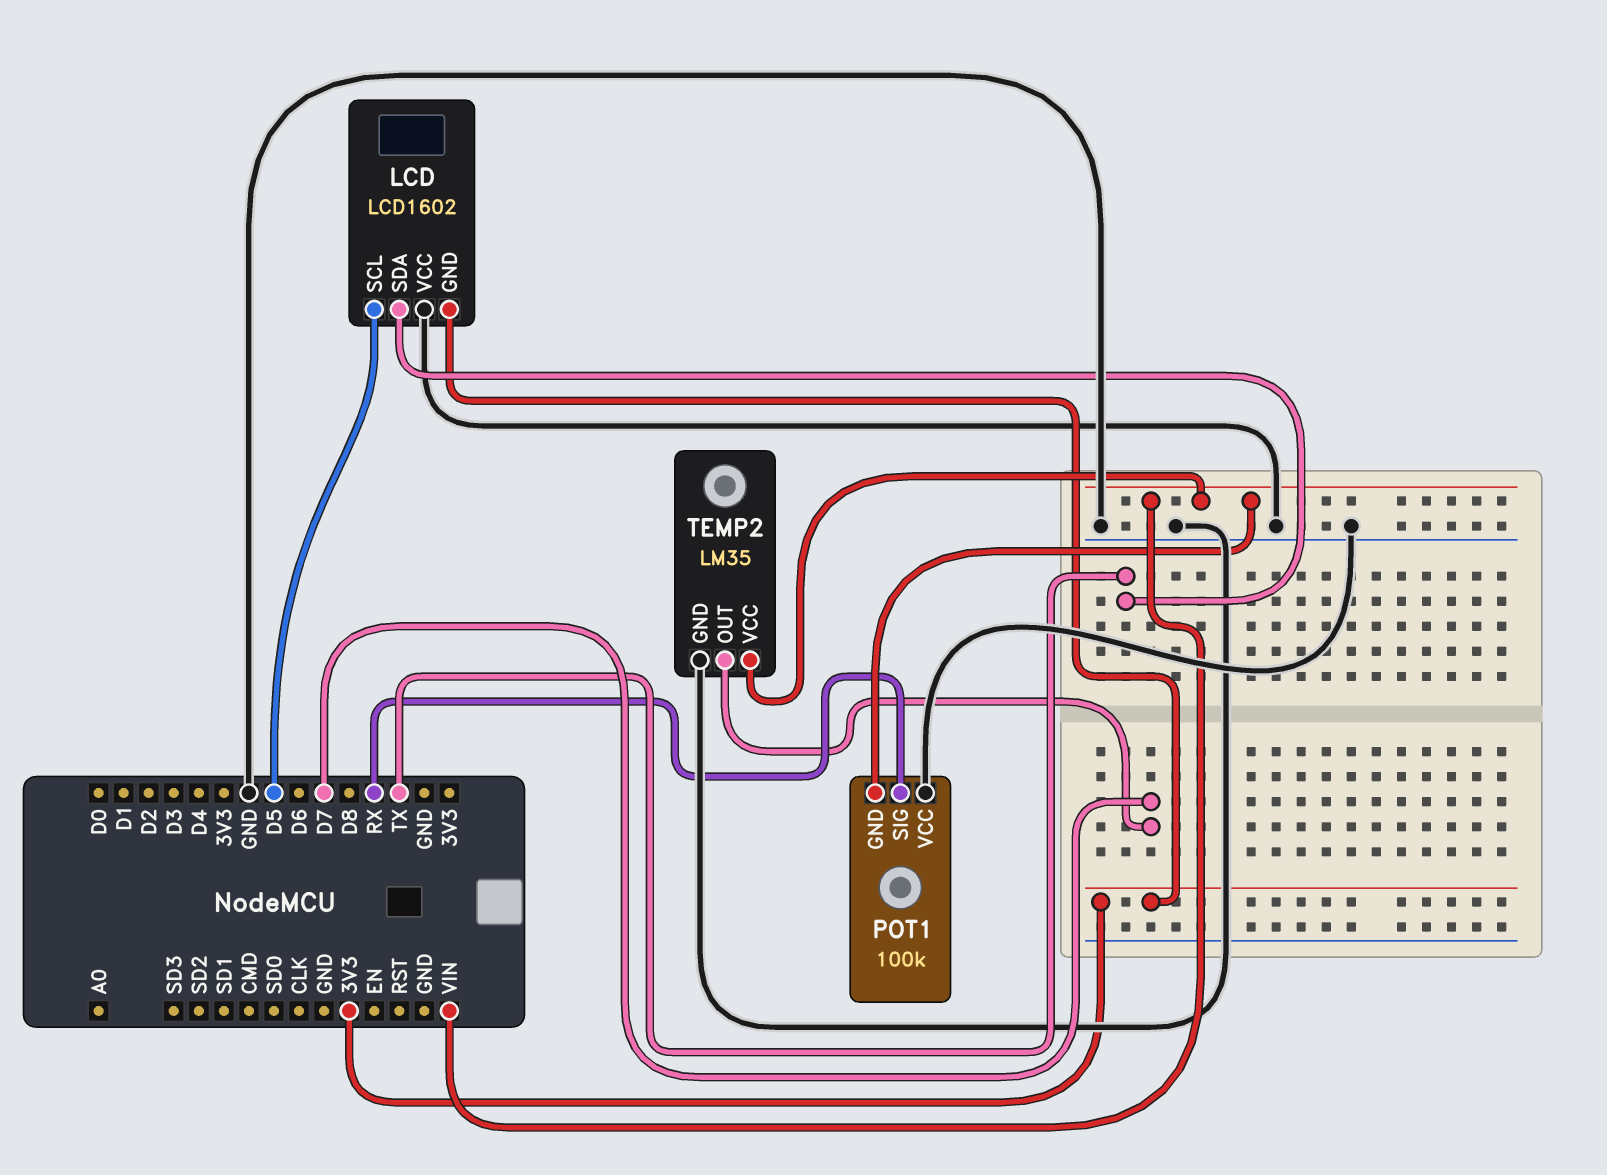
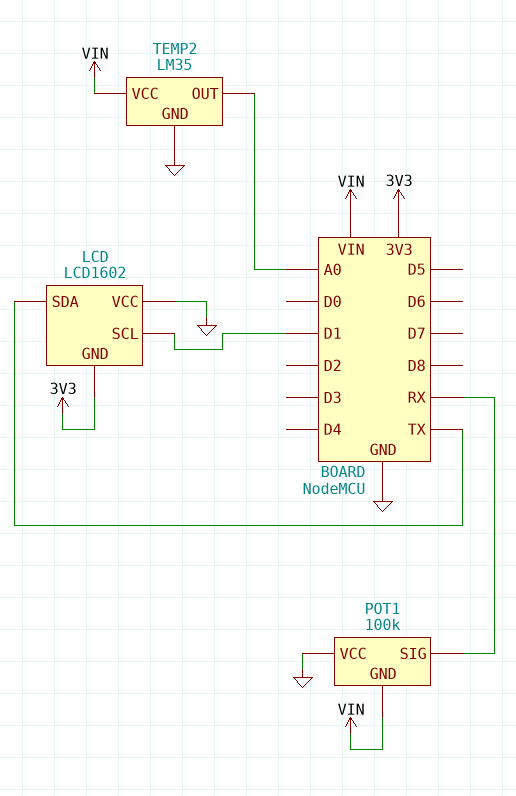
LCD pin SCL: D5 -> D1
TEMP2 pin OUT: D7 -> A0

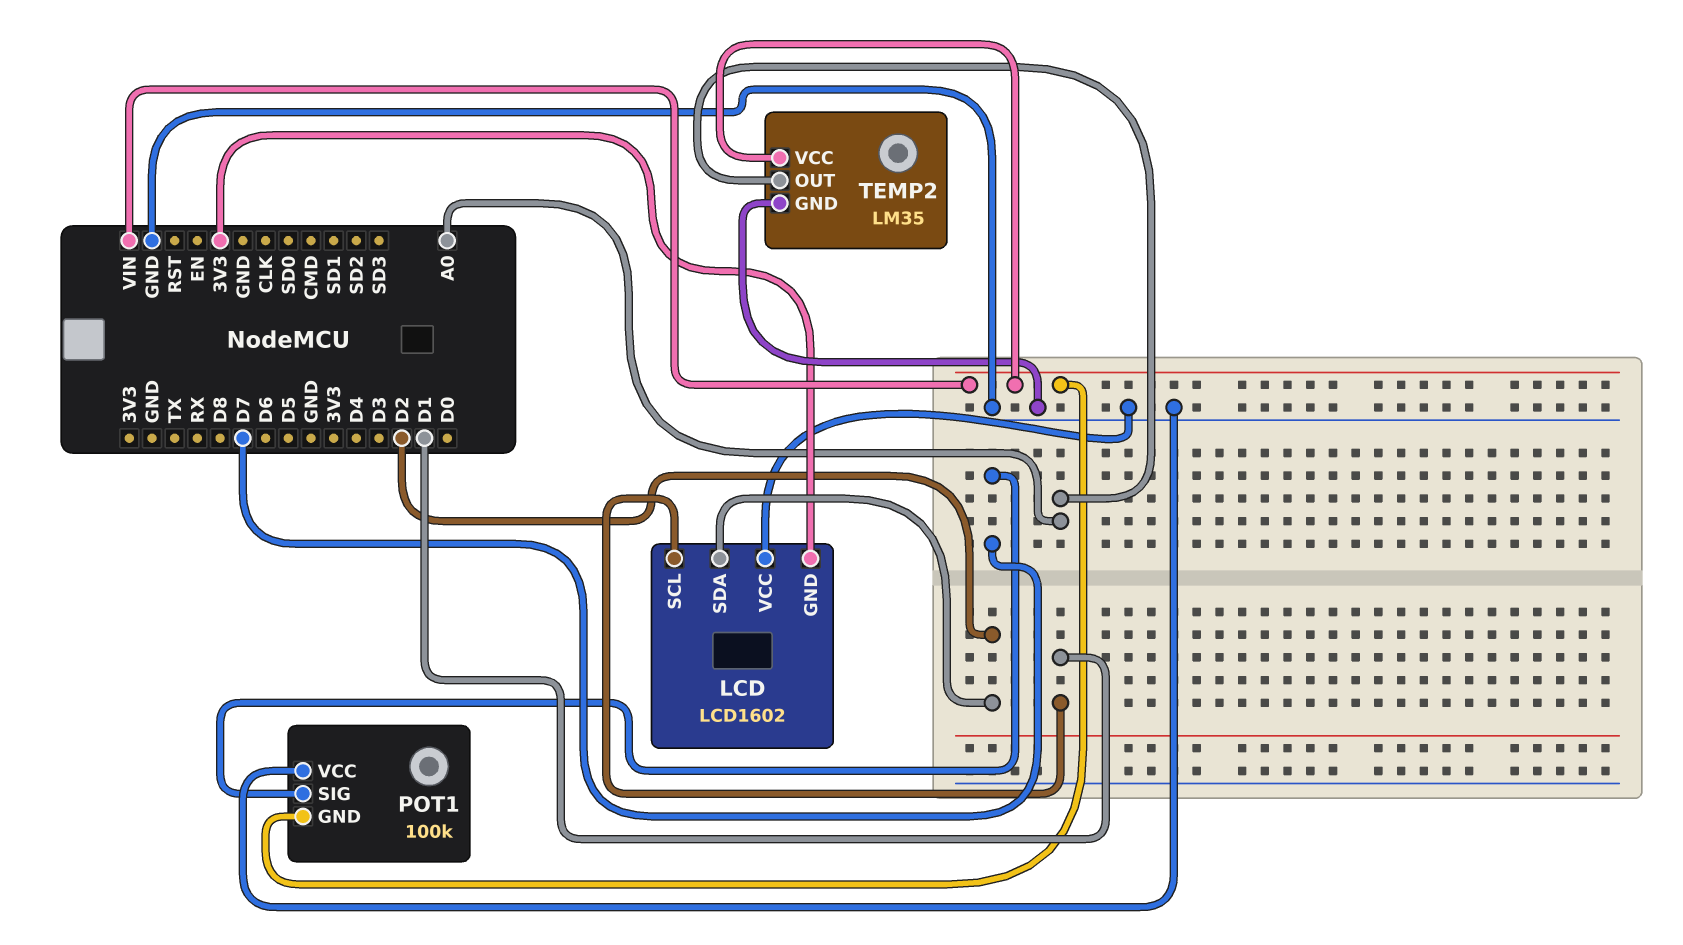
LCD pin SDA: TX -> D2
POT1 pin SIG: RX -> D7

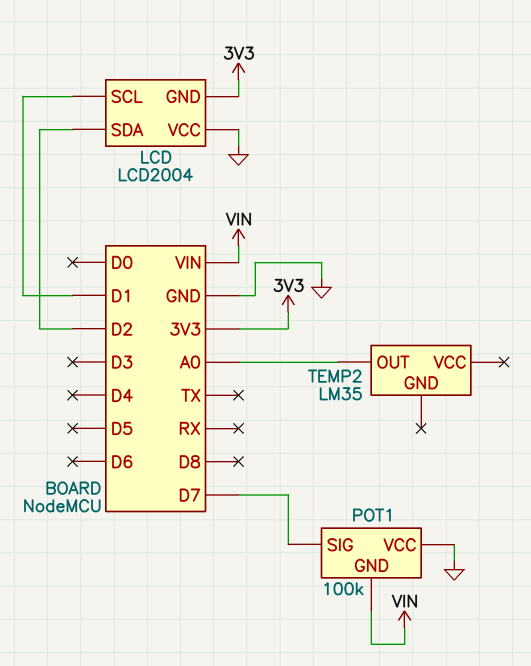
LCD: LCD1602 -> LCD2004
TEMP2 pin GND: GND -> none
TEMP2 pin VCC: VIN -> none

